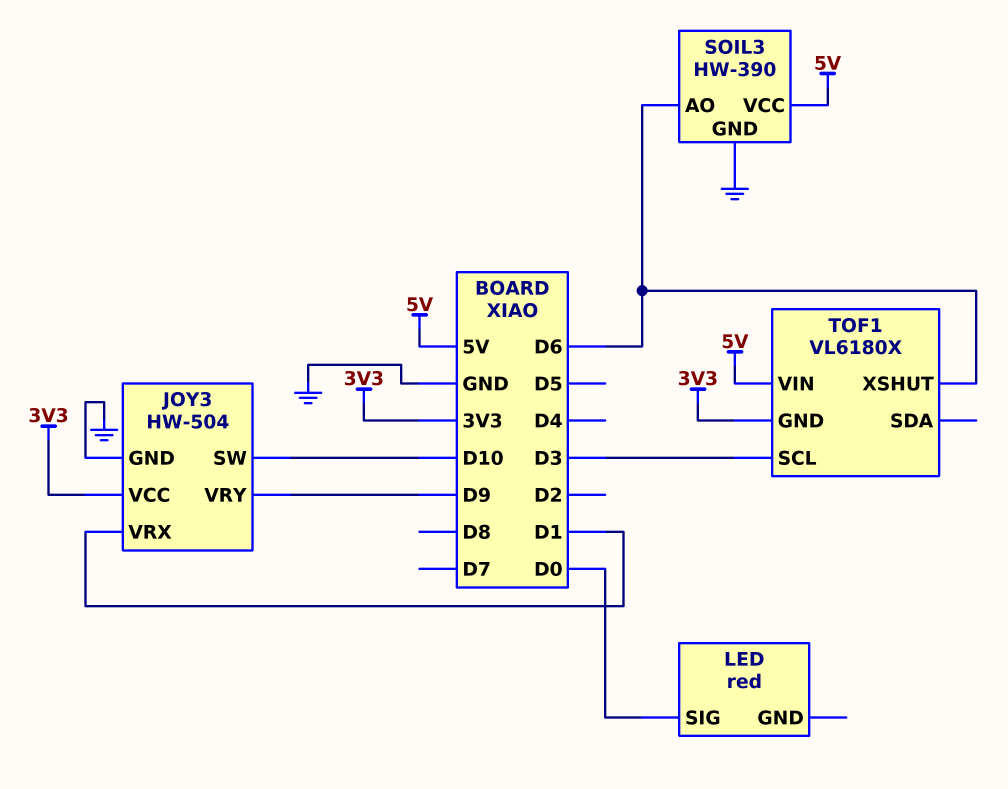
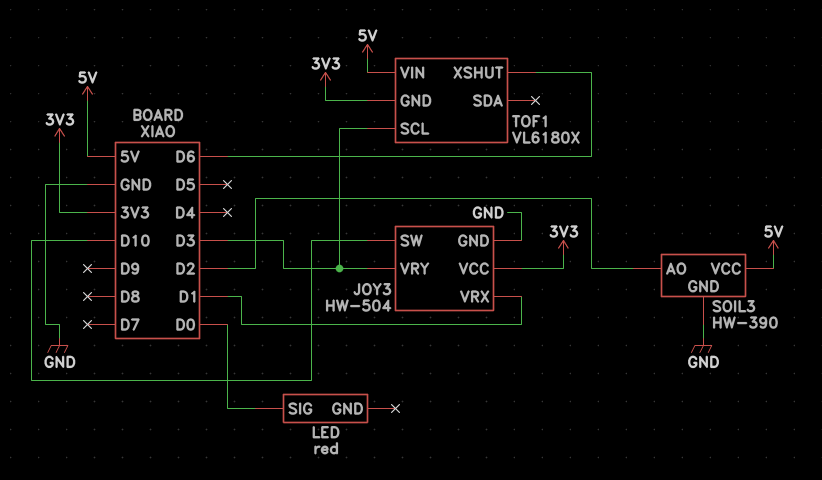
JOY3 pin VRY: D9 -> D3
SOIL3 pin AO: D6 -> D2

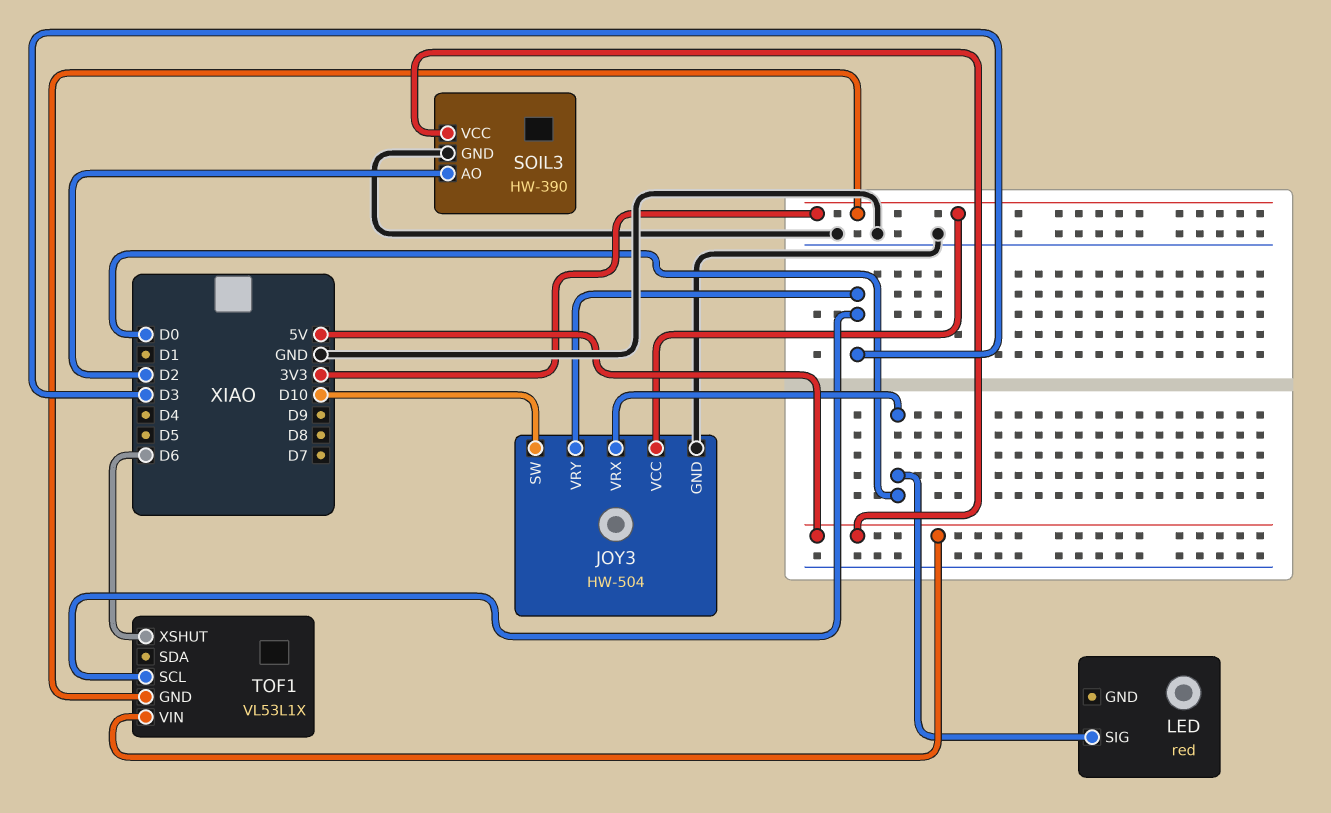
JOY3 pin VRX: D1 -> D0
TOF1: VL6180X -> VL53L1X

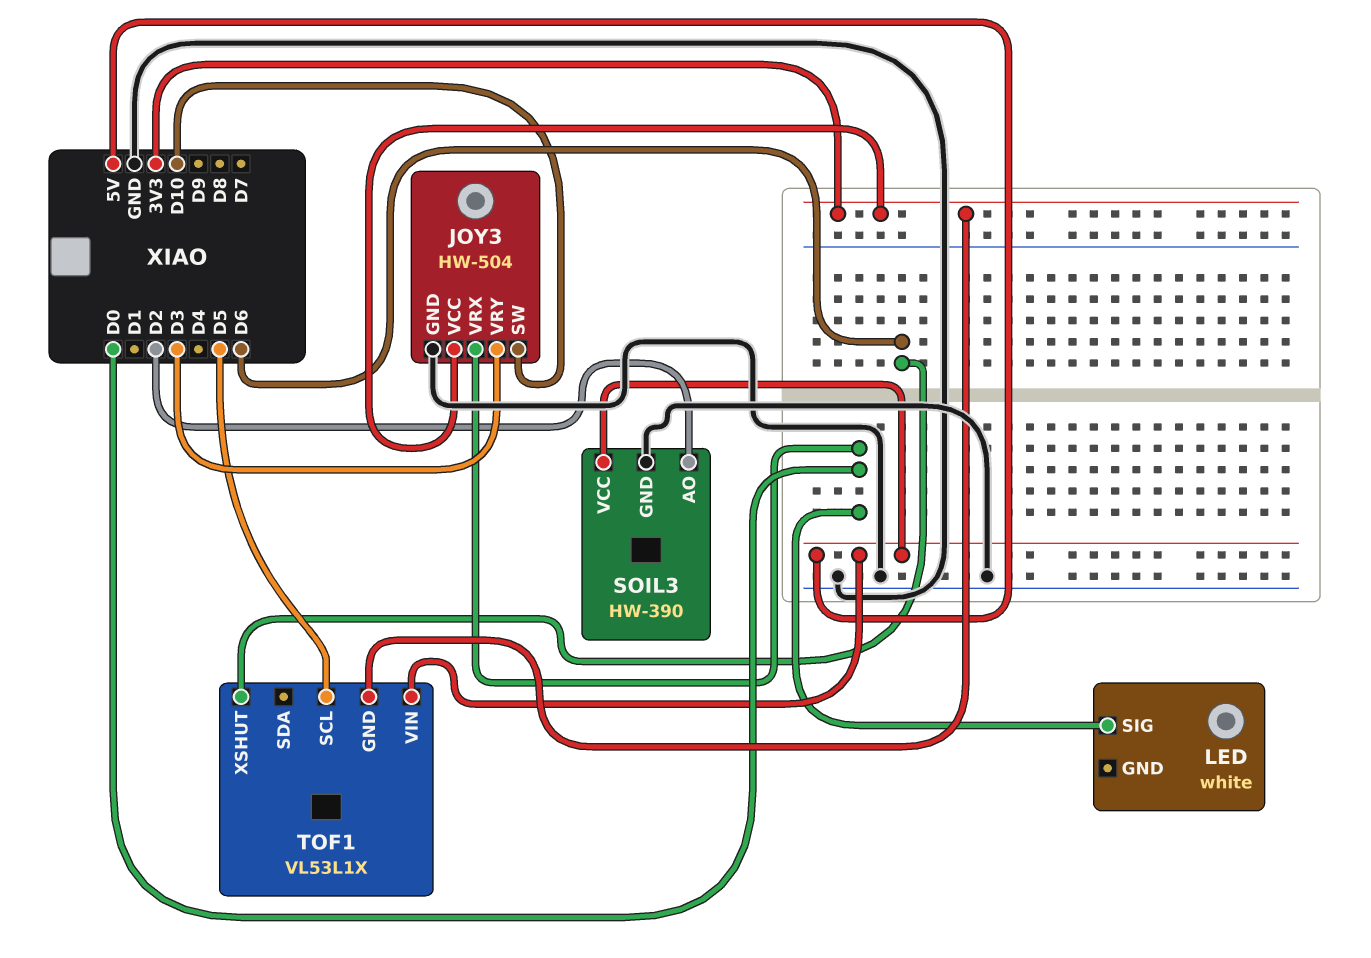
LED: red -> white
TOF1 pin SCL: D3 -> D5

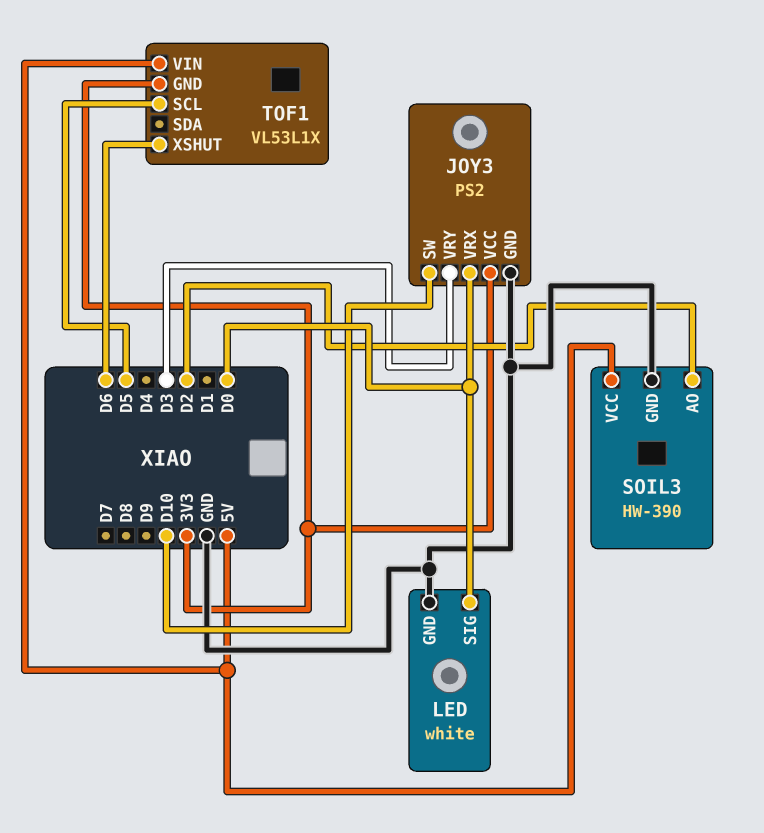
JOY3: HW-504 -> PS2
LED pin GND: none -> GND

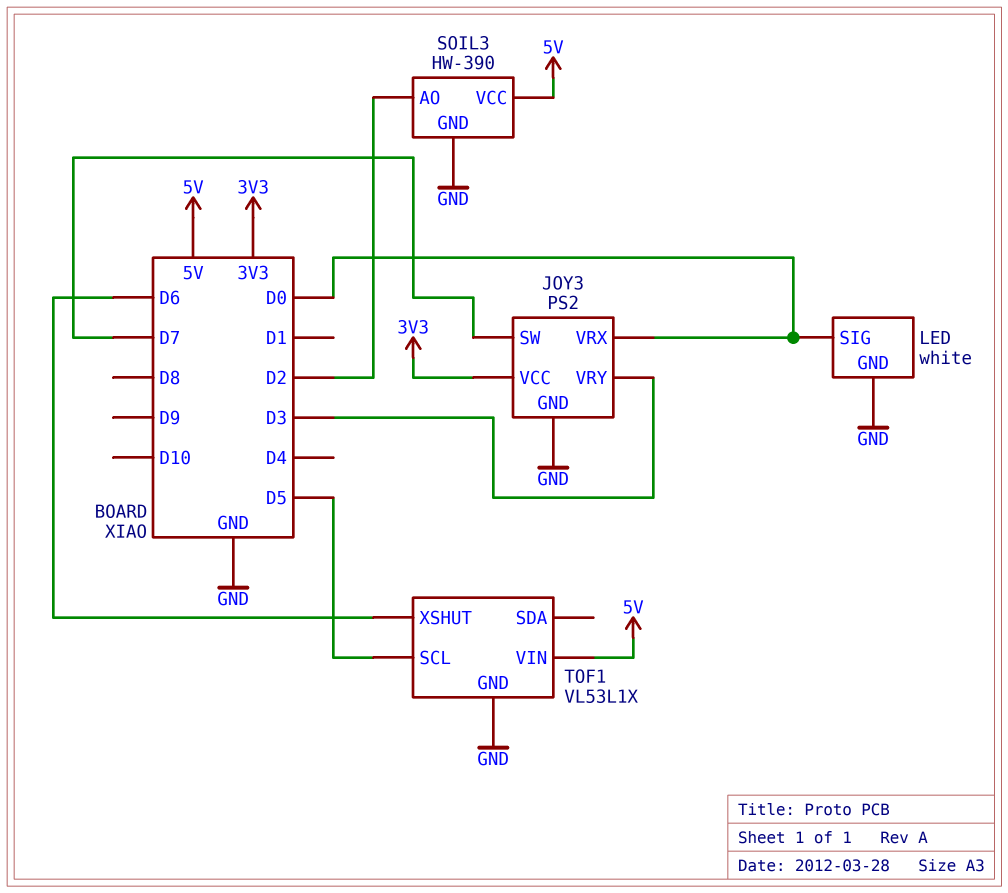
JOY3 pin SW: D10 -> D7
TOF1 pin GND: 3V3 -> GND

